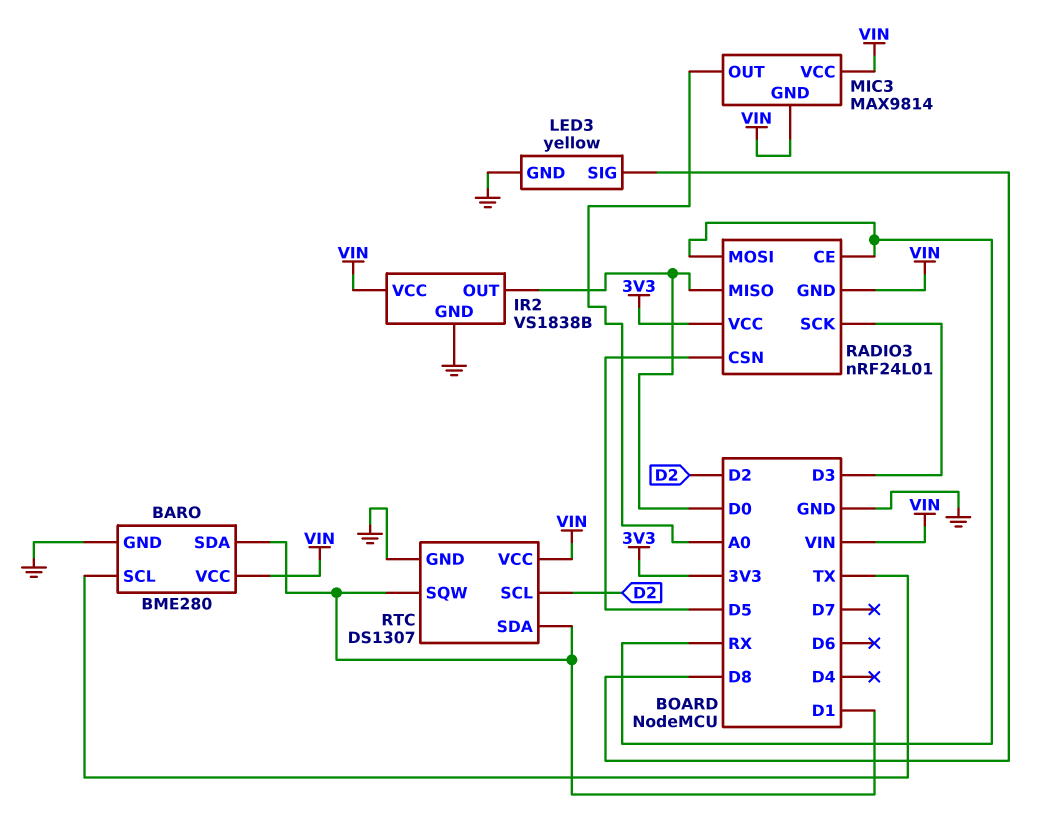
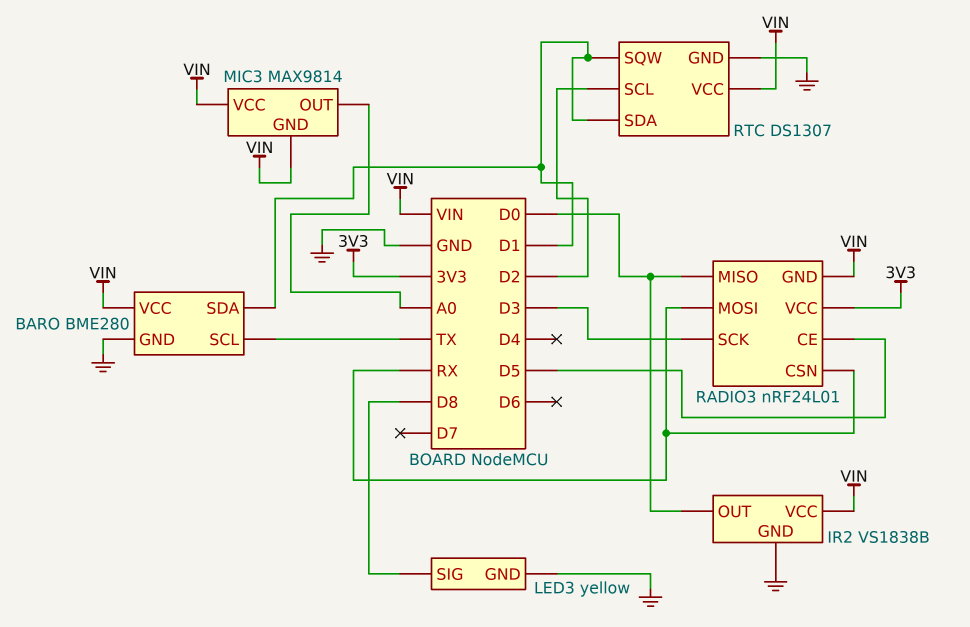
RADIO3 pin CE: RX -> D5
RADIO3 pin CSN: D5 -> RX

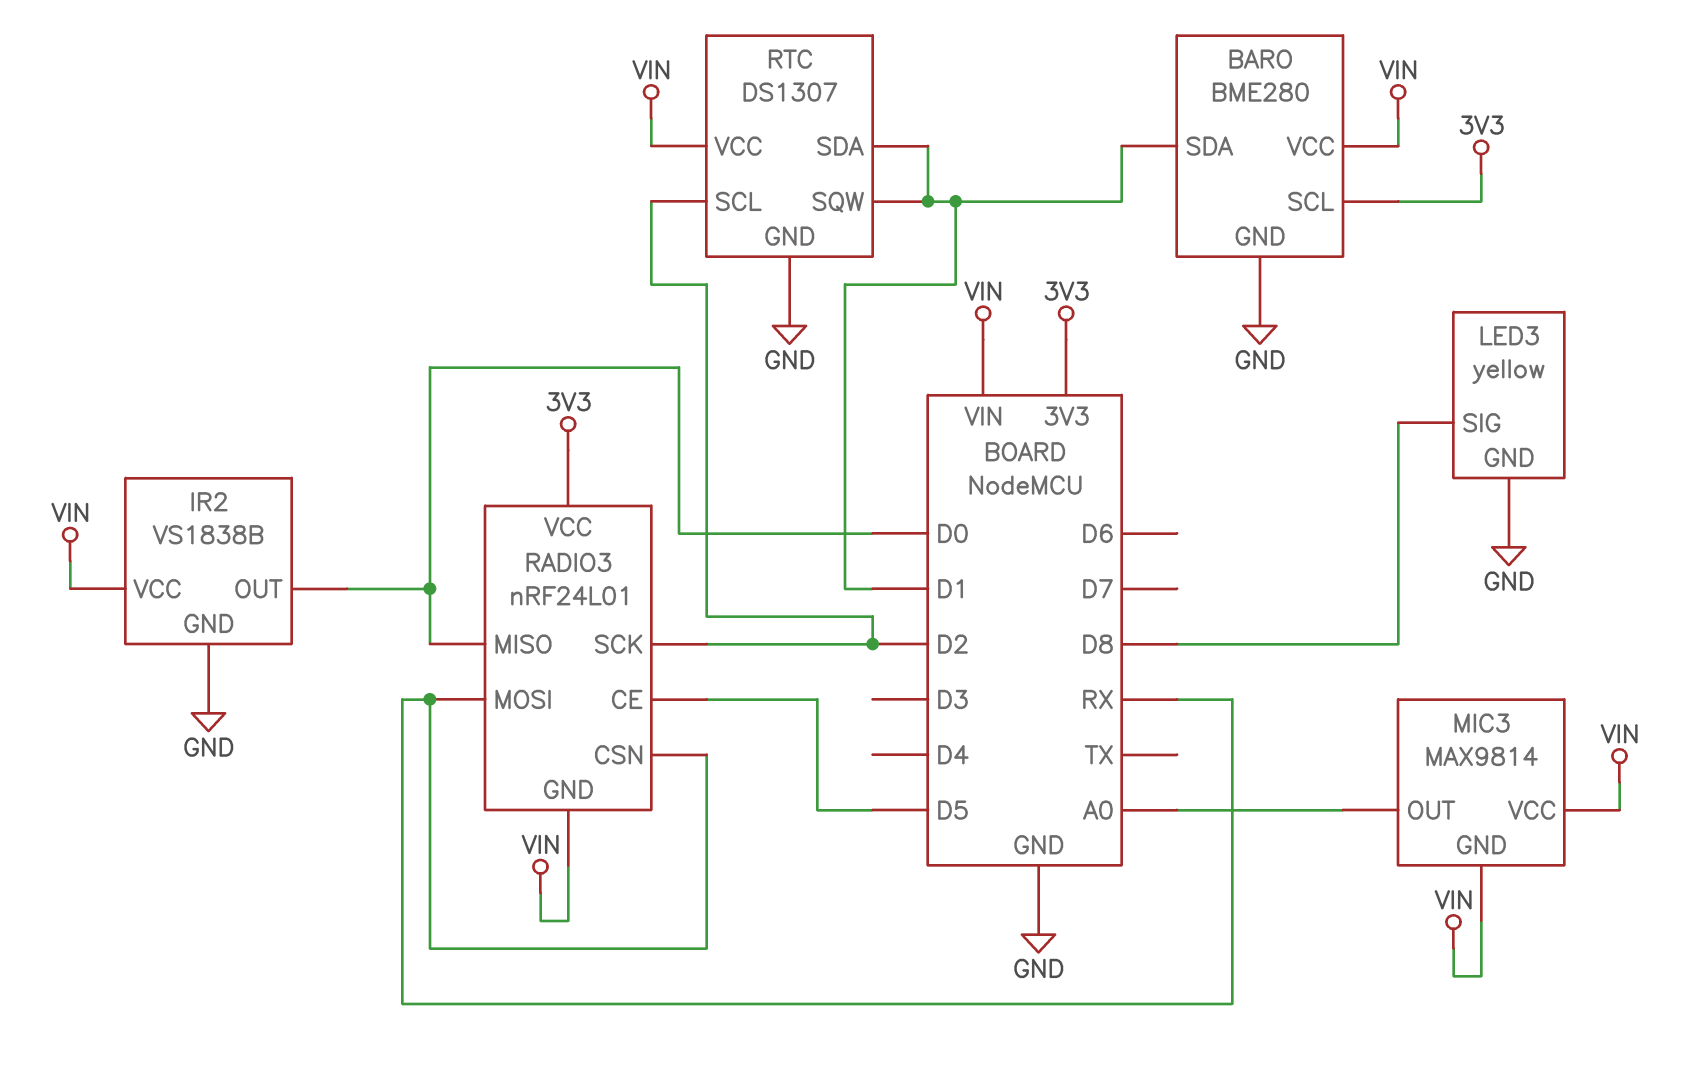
BARO pin SCL: TX -> 3V3
RADIO3 pin SCK: D3 -> D2

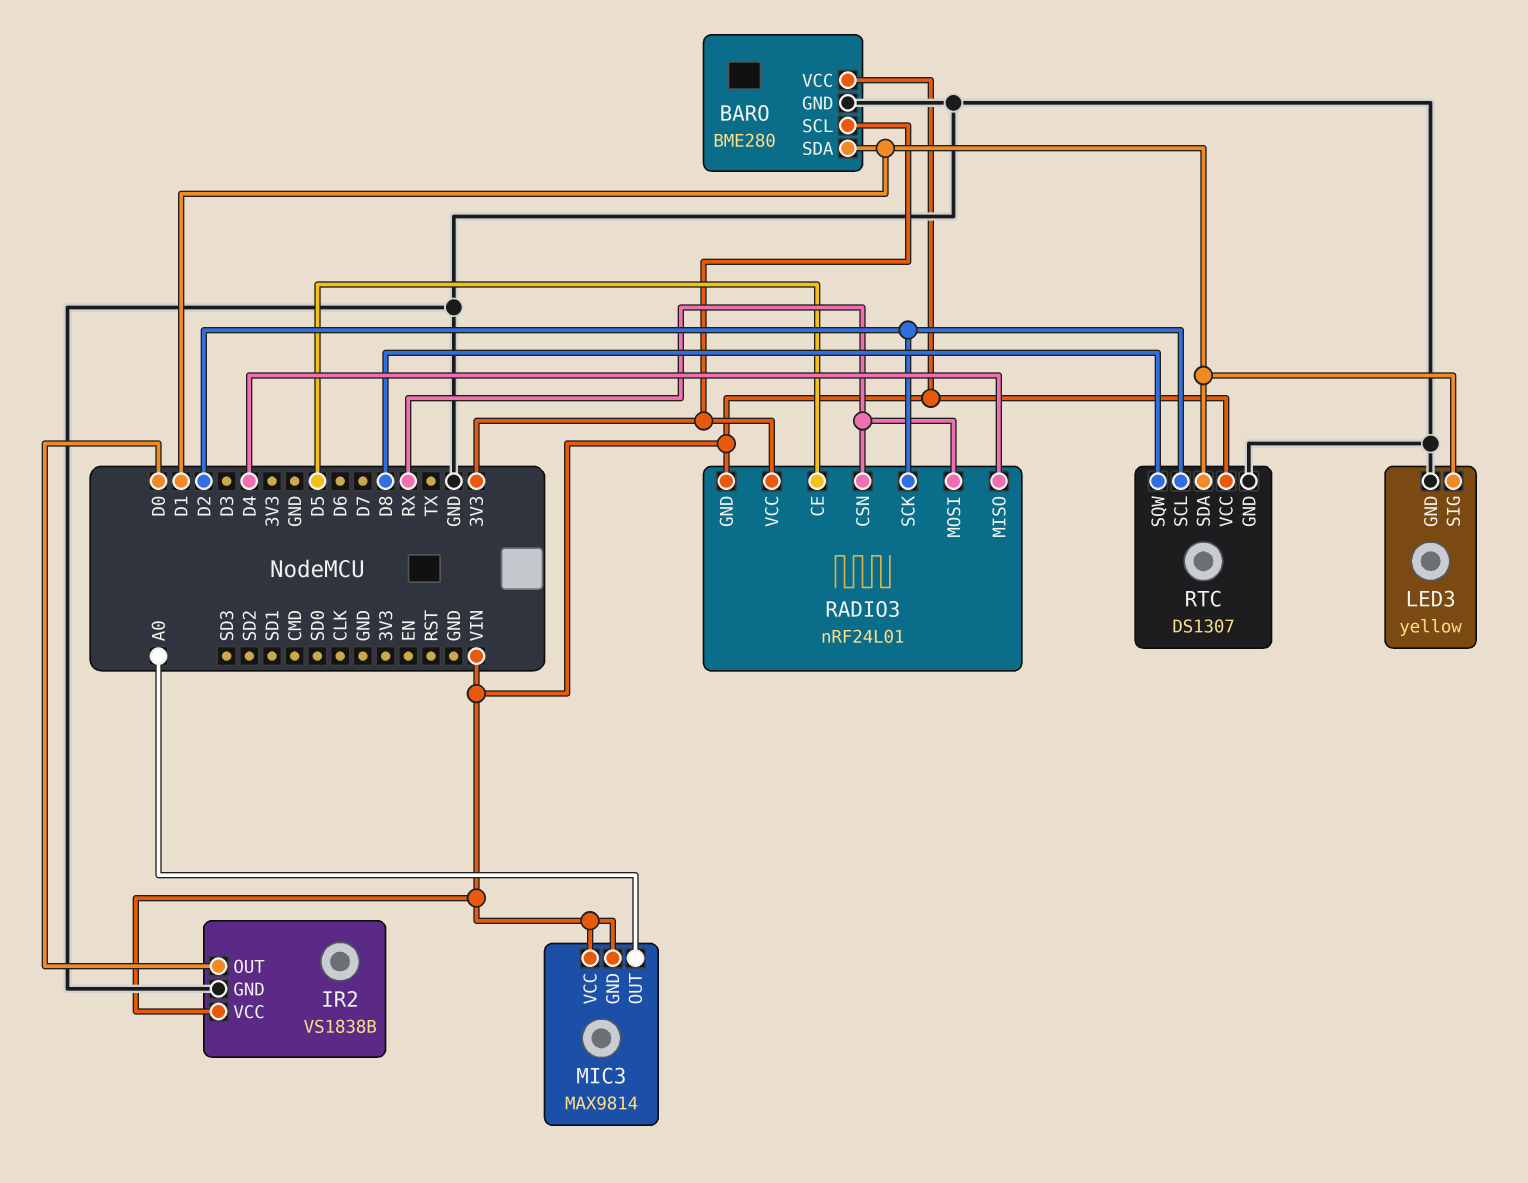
LED3 pin SIG: D8 -> D1
RADIO3 pin MISO: D0 -> D4
RTC pin SQW: D1 -> D8

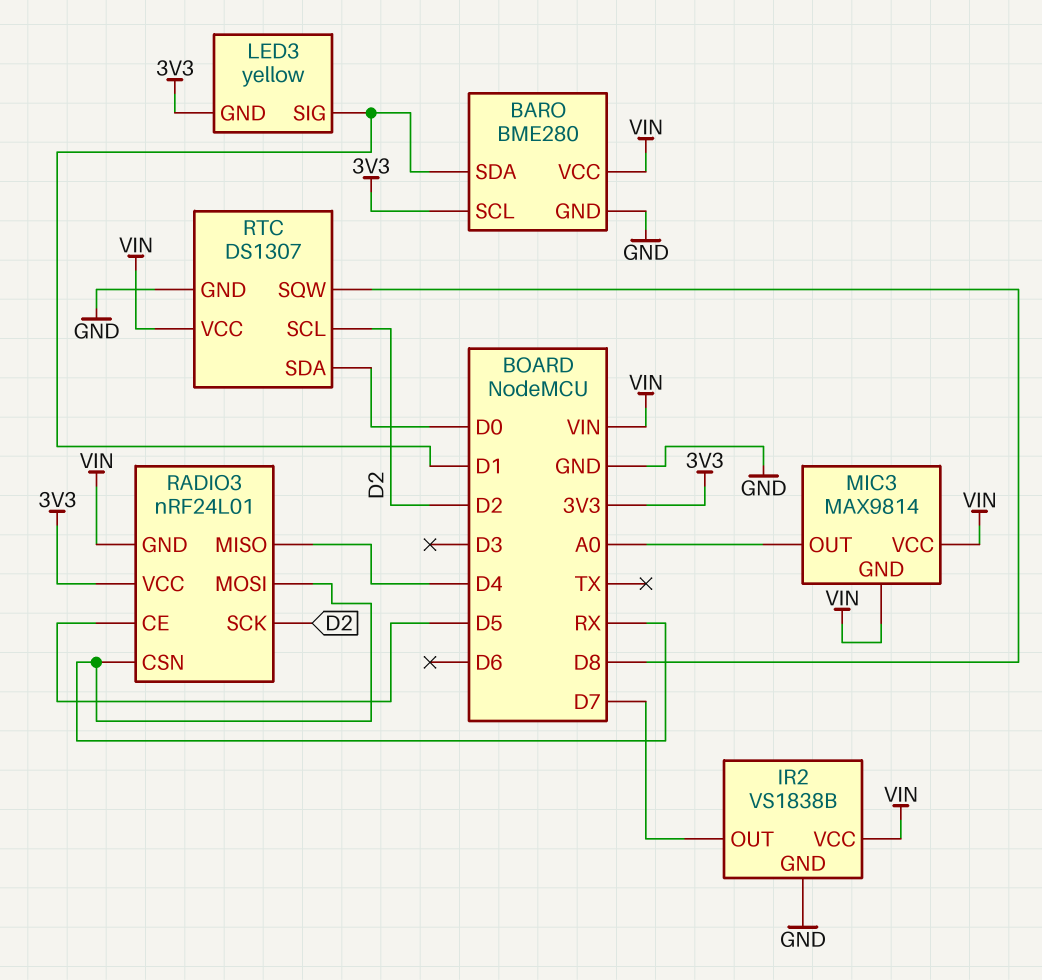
IR2 pin OUT: D0 -> D7
LED3 pin GND: GND -> 3V3
RTC pin SDA: D1 -> D0

